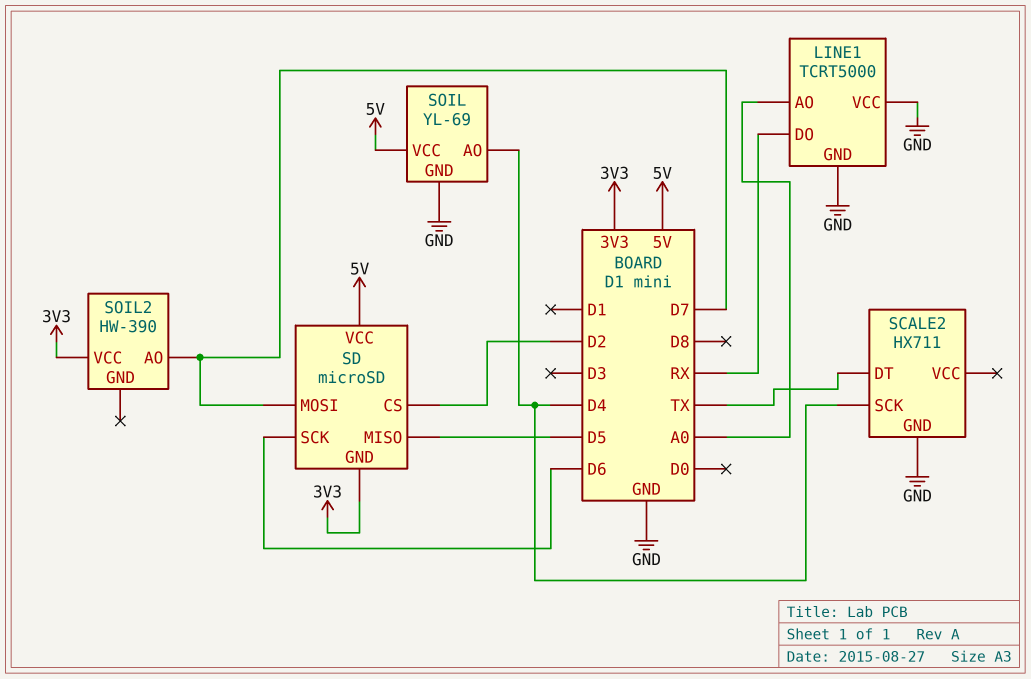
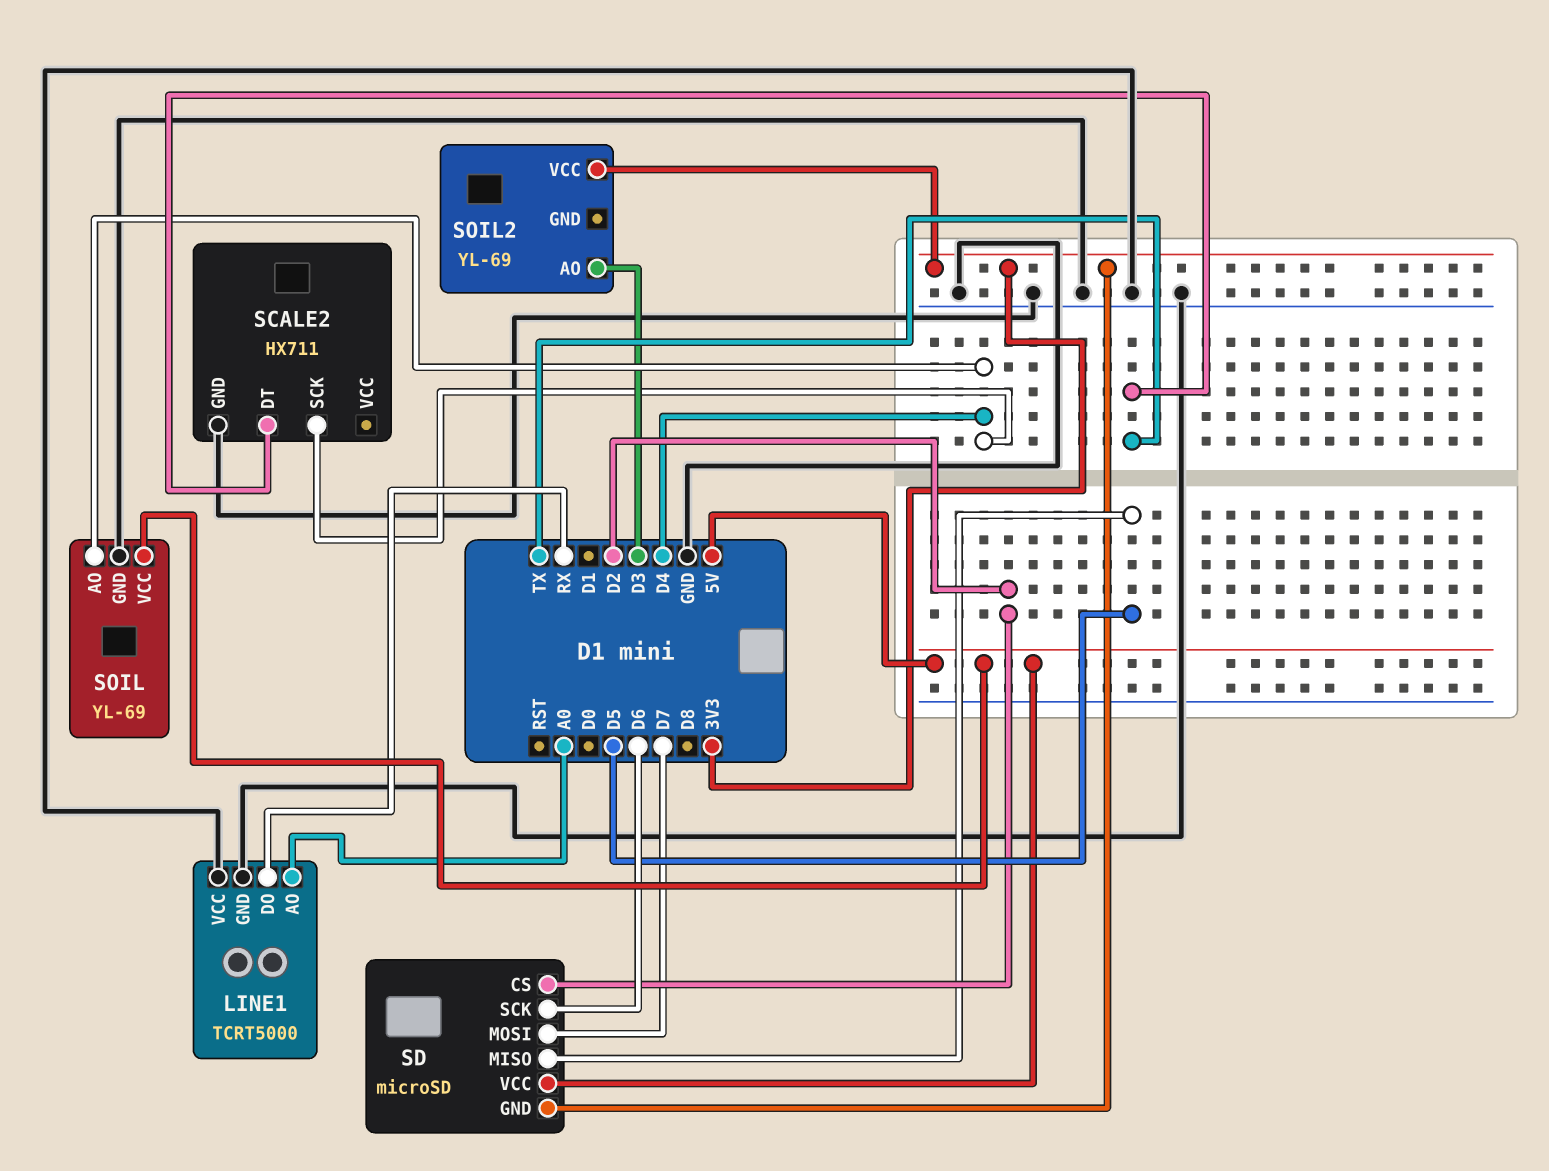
SOIL2: HW-390 -> YL-69
SOIL2 pin AO: D7 -> D3

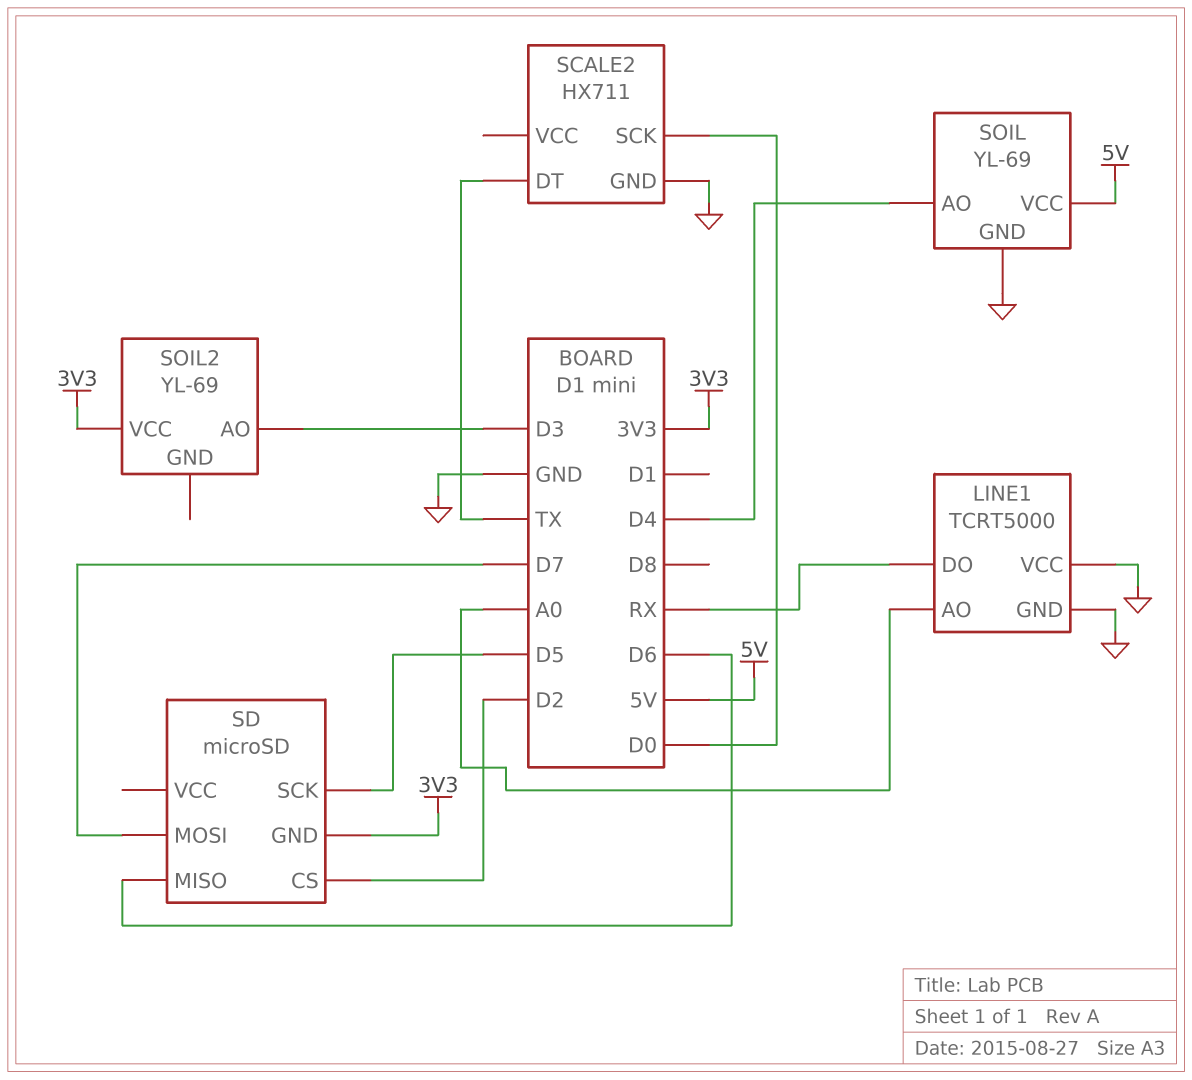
SCALE2 pin SCK: D4 -> D0
SD pin MISO: D5 -> D6
SD pin SCK: D6 -> D5
SD pin VCC: 5V -> none

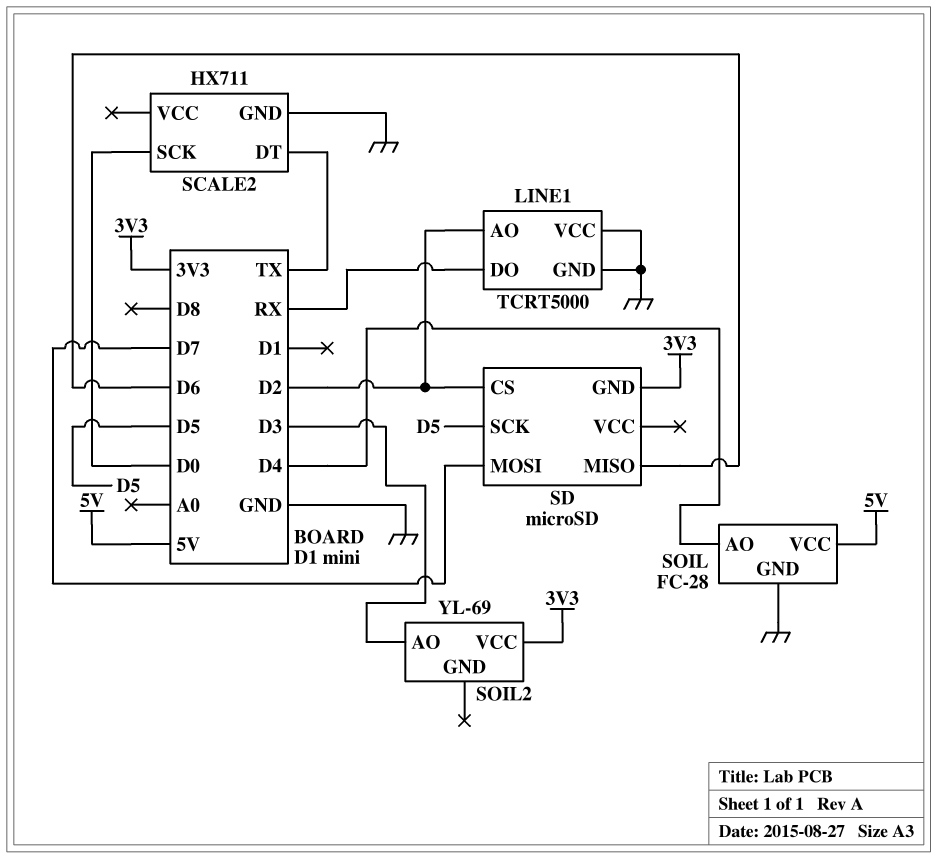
LINE1 pin AO: A0 -> D2
SOIL: YL-69 -> FC-28

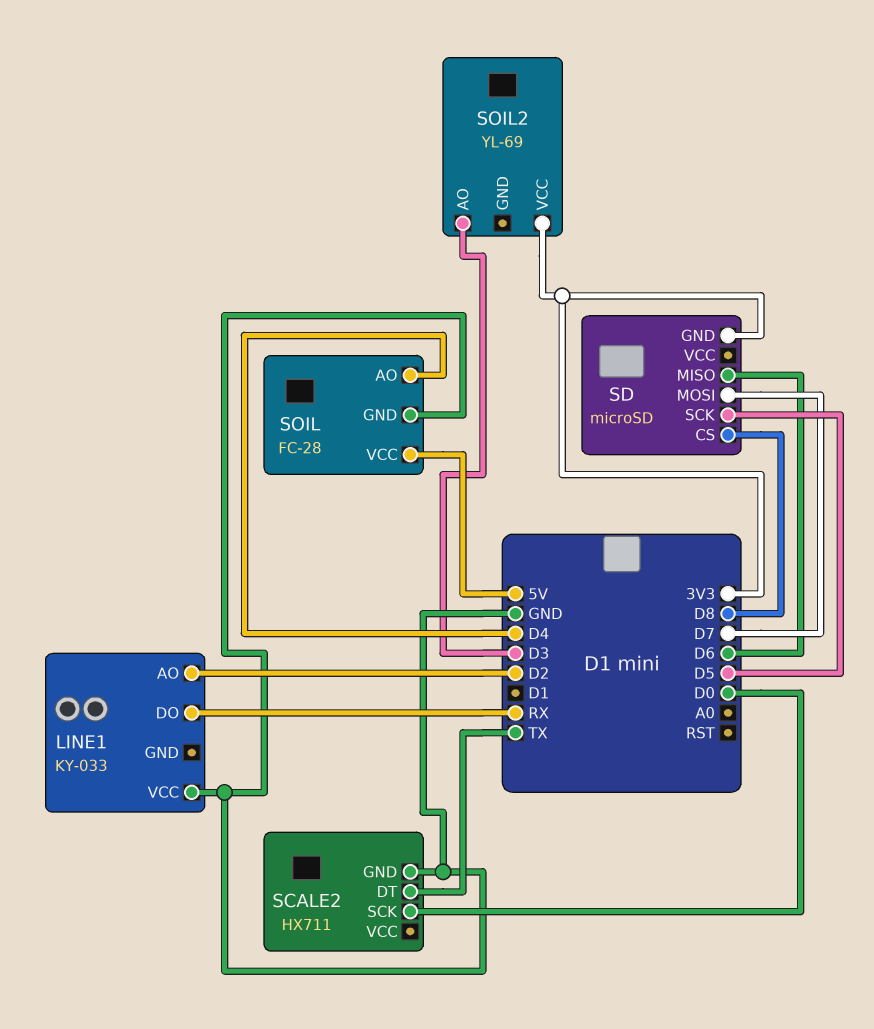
LINE1: TCRT5000 -> KY-033
LINE1 pin GND: GND -> none
SD pin CS: D2 -> D8

